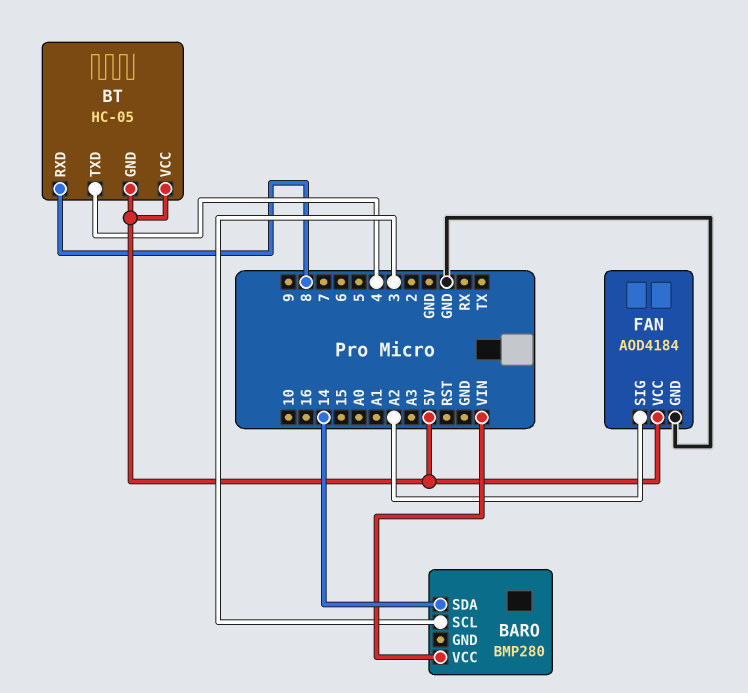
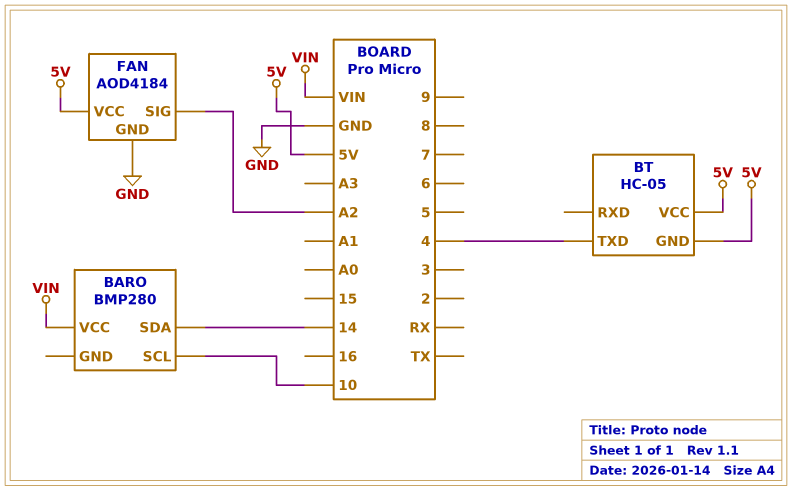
BARO pin SCL: 3 -> 10
BT pin RXD: 8 -> none

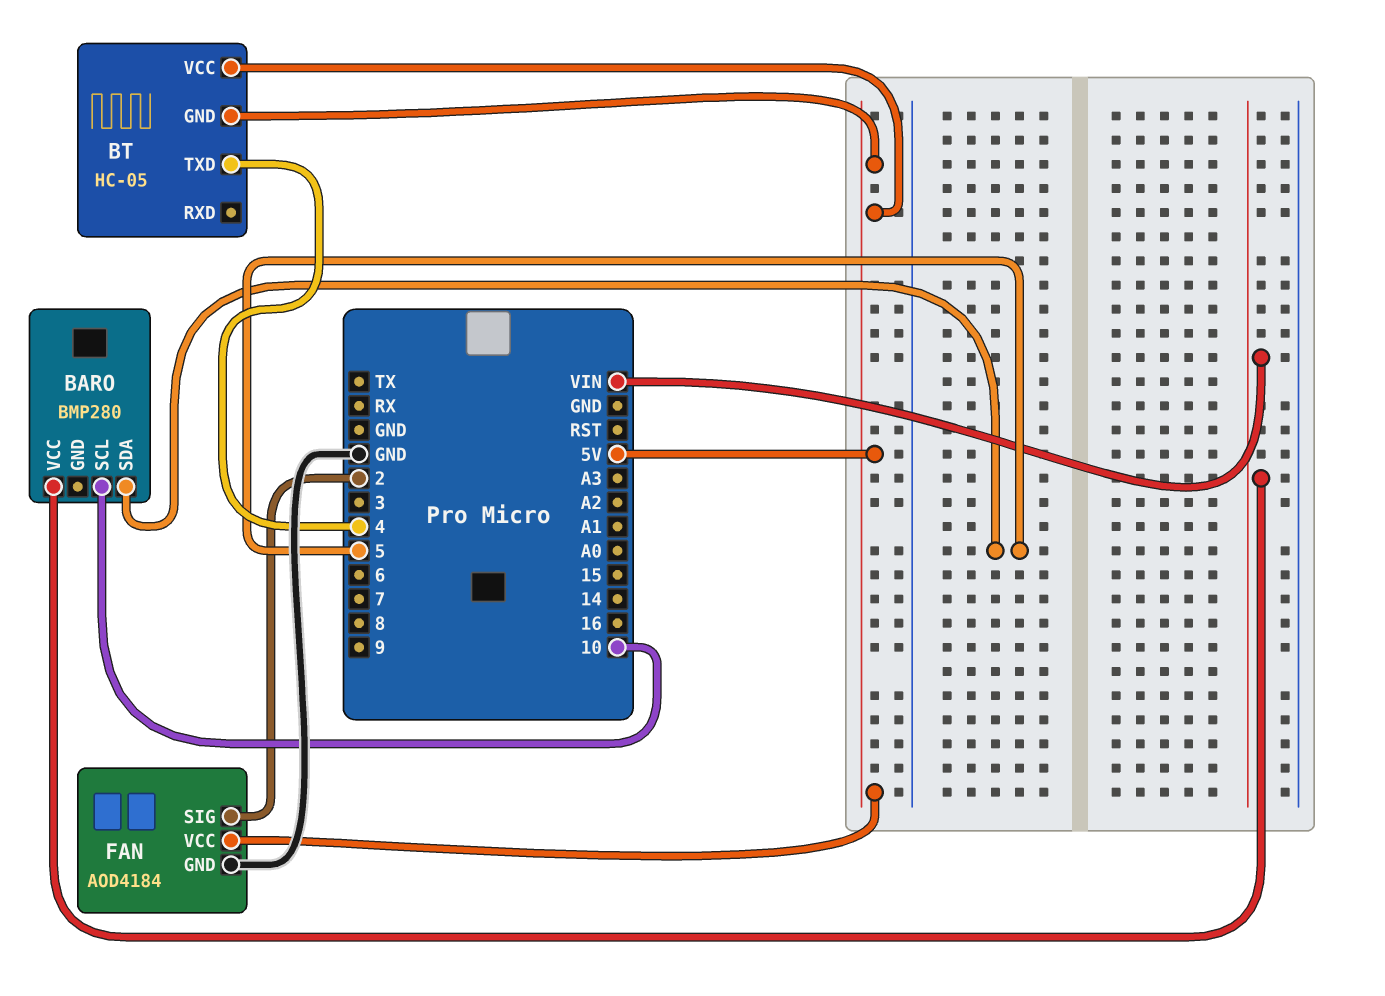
BARO pin SDA: 14 -> 5
FAN pin SIG: A2 -> 2

